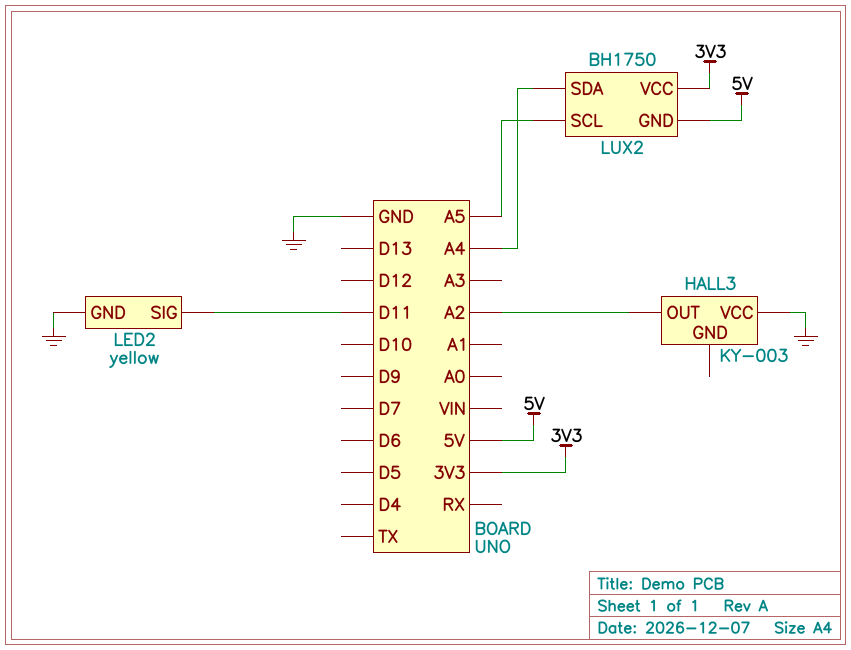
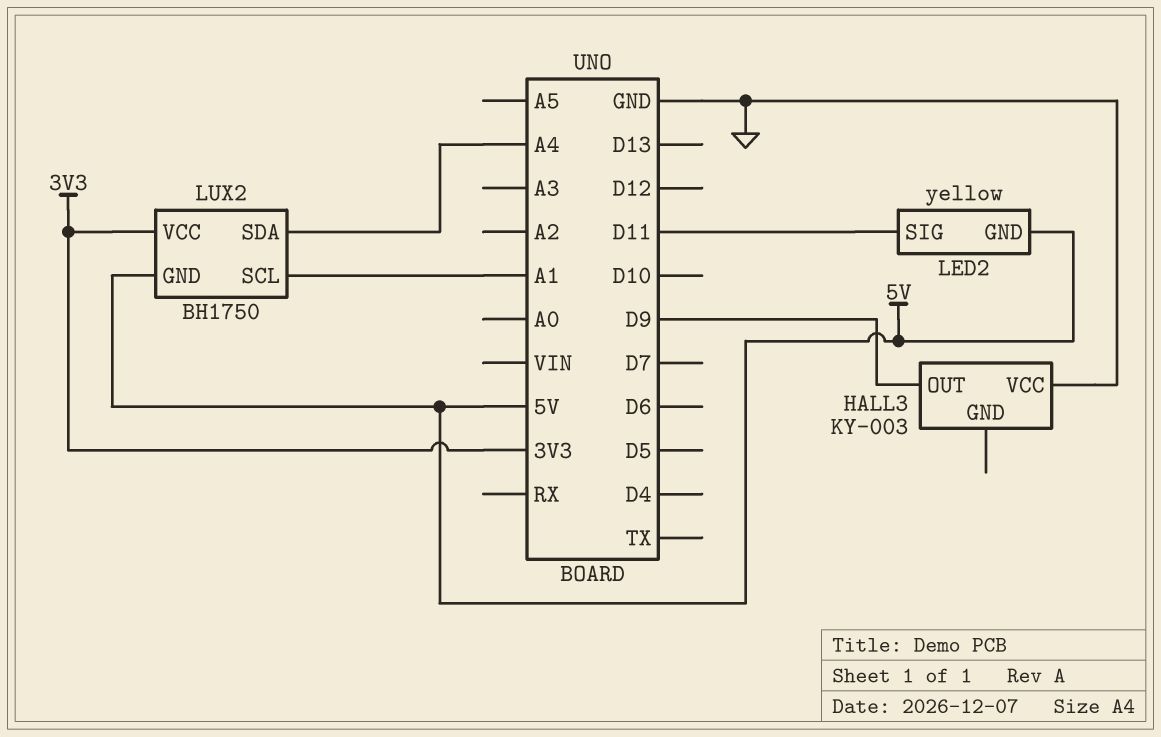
HALL3 pin OUT: A2 -> D9
LED2 pin GND: GND -> 5V
LUX2 pin SCL: A5 -> A1

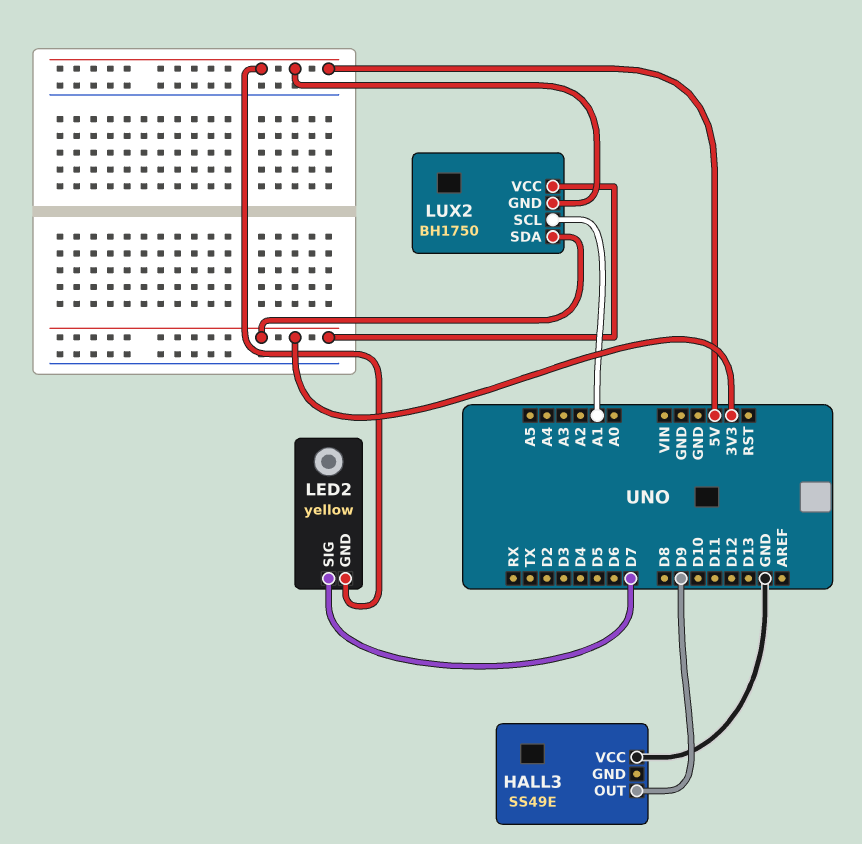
HALL3: KY-003 -> SS49E
LED2 pin SIG: D11 -> D7
LUX2 pin SDA: A4 -> 3V3

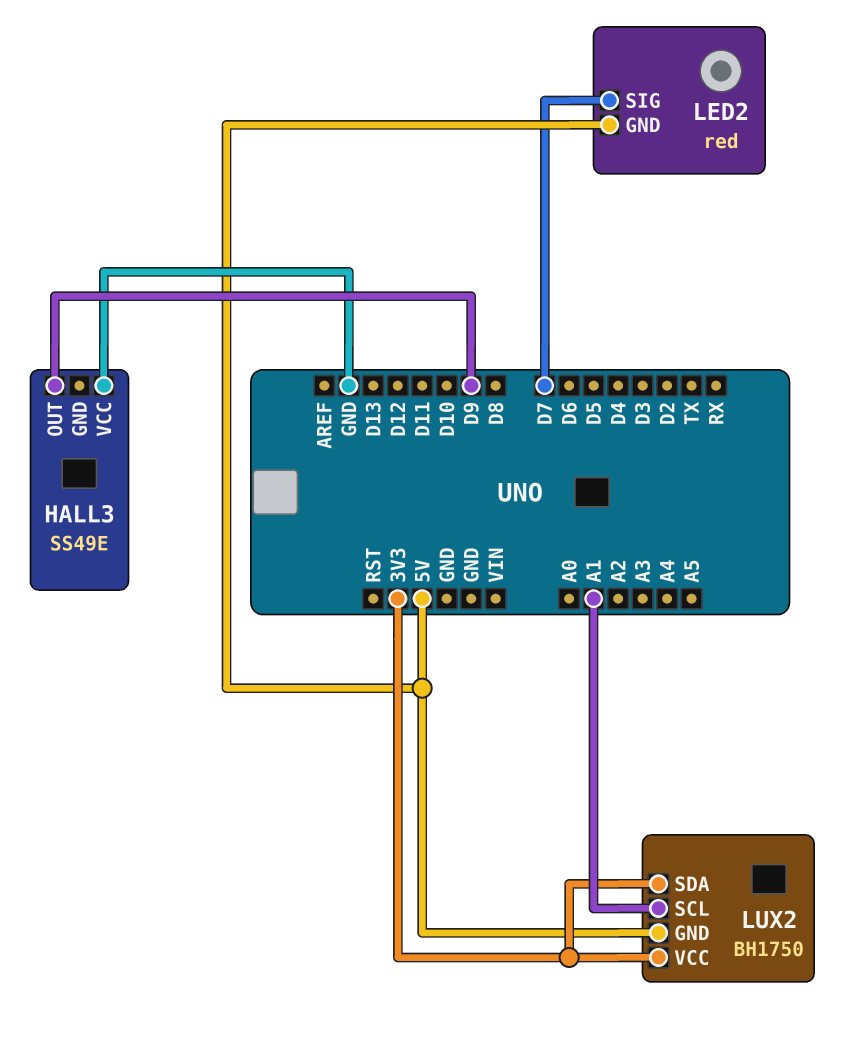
LED2: yellow -> red

